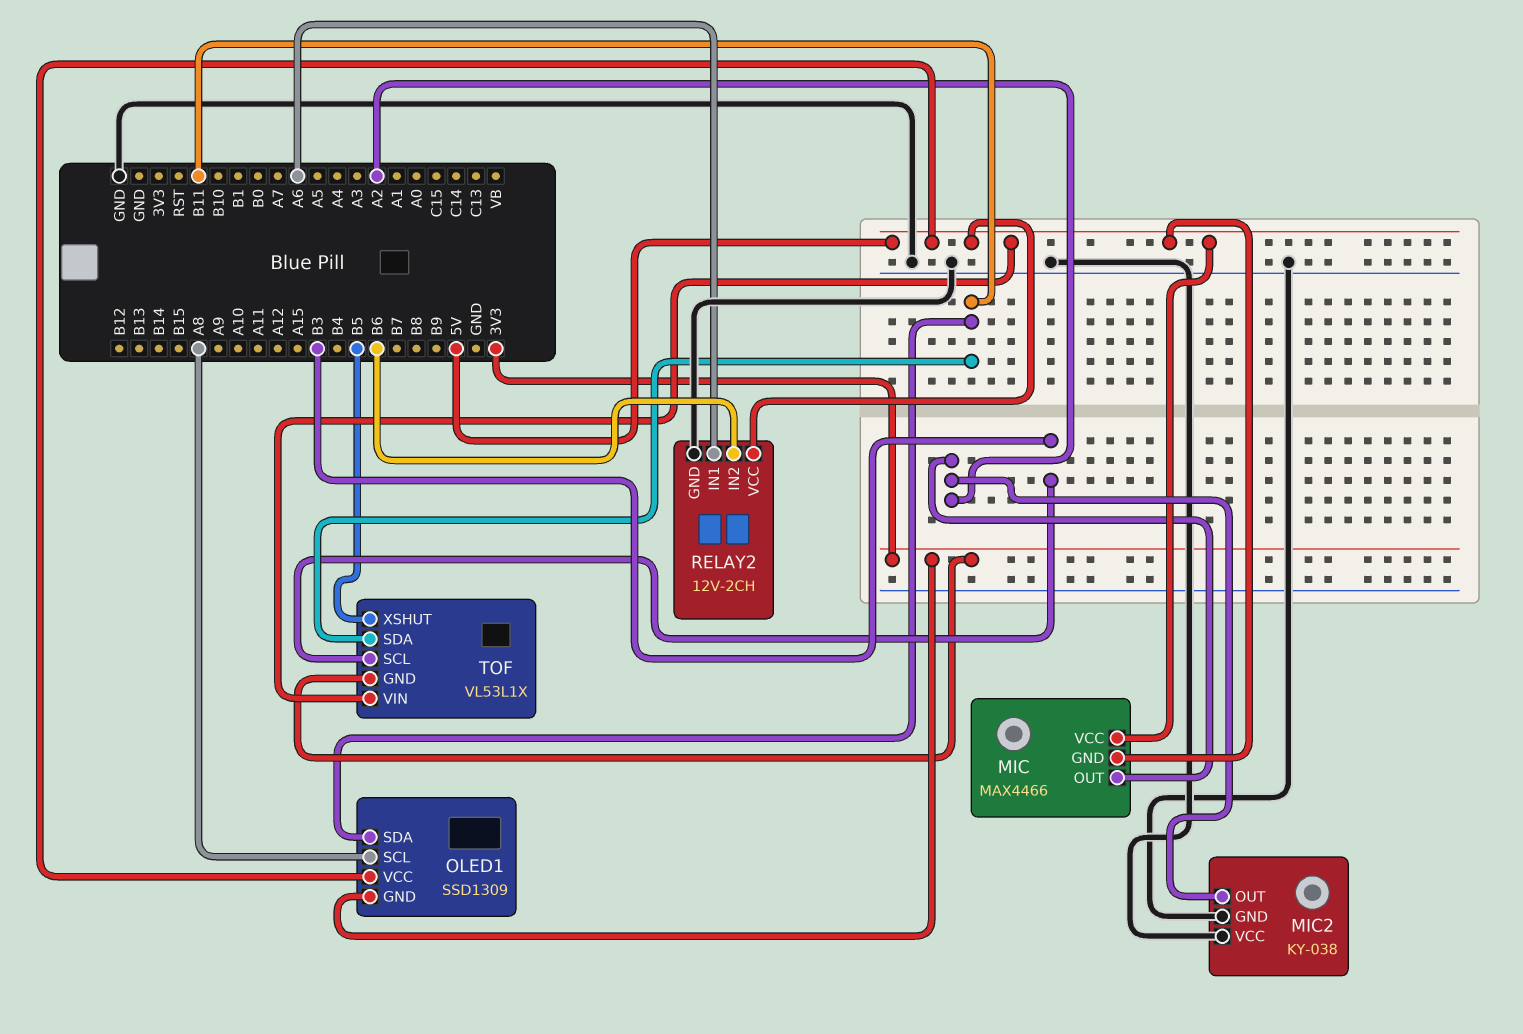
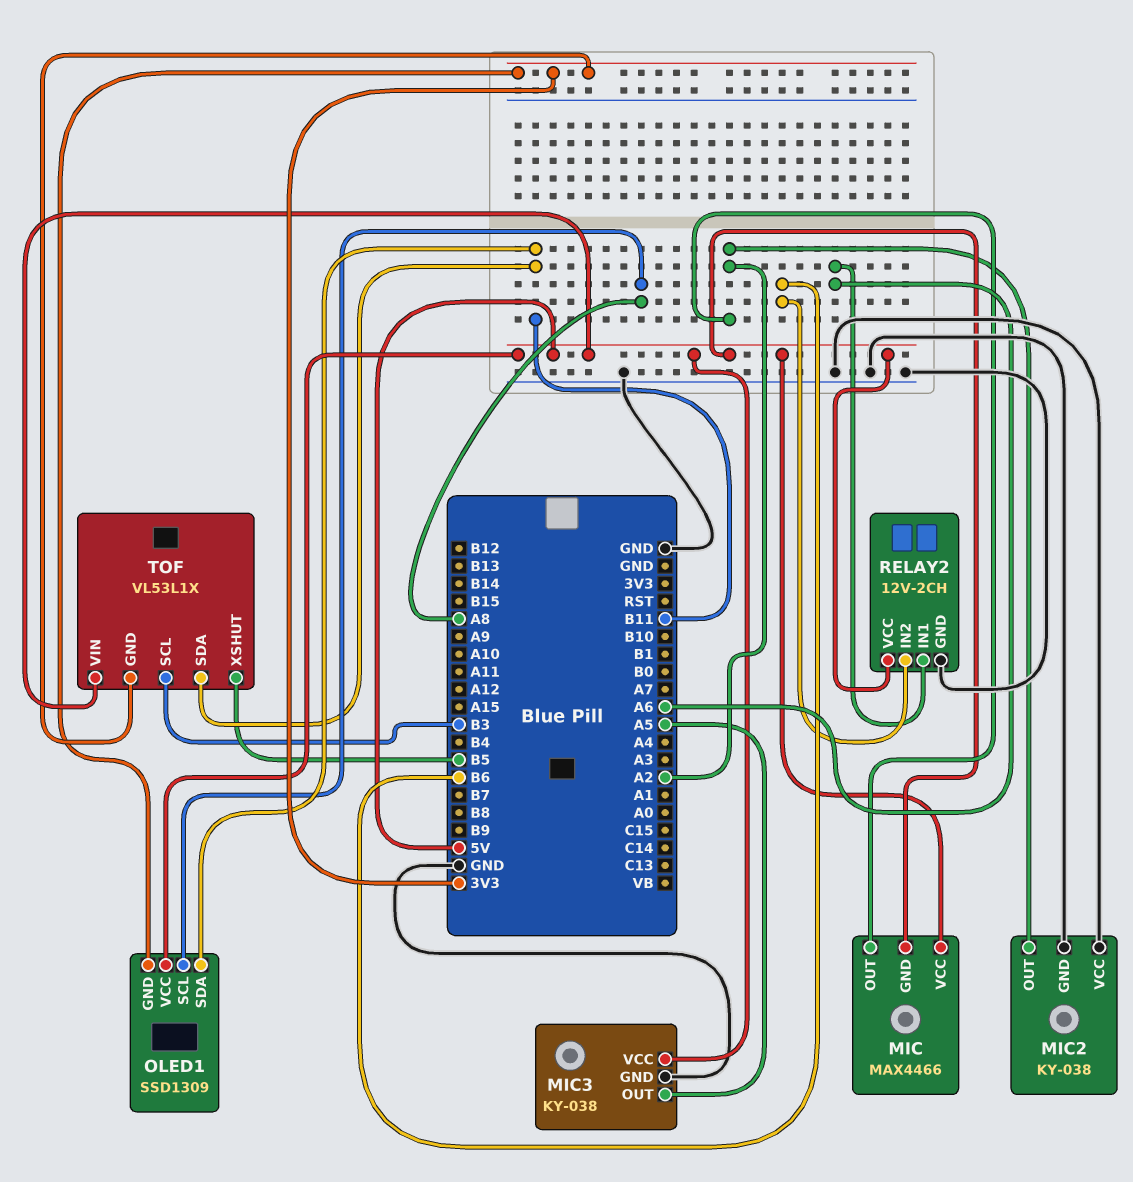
MIC3: none -> KY-038
MIC3 pin GND: none -> GND
MIC3 pin OUT: none -> A5
MIC3 pin VCC: none -> 5V

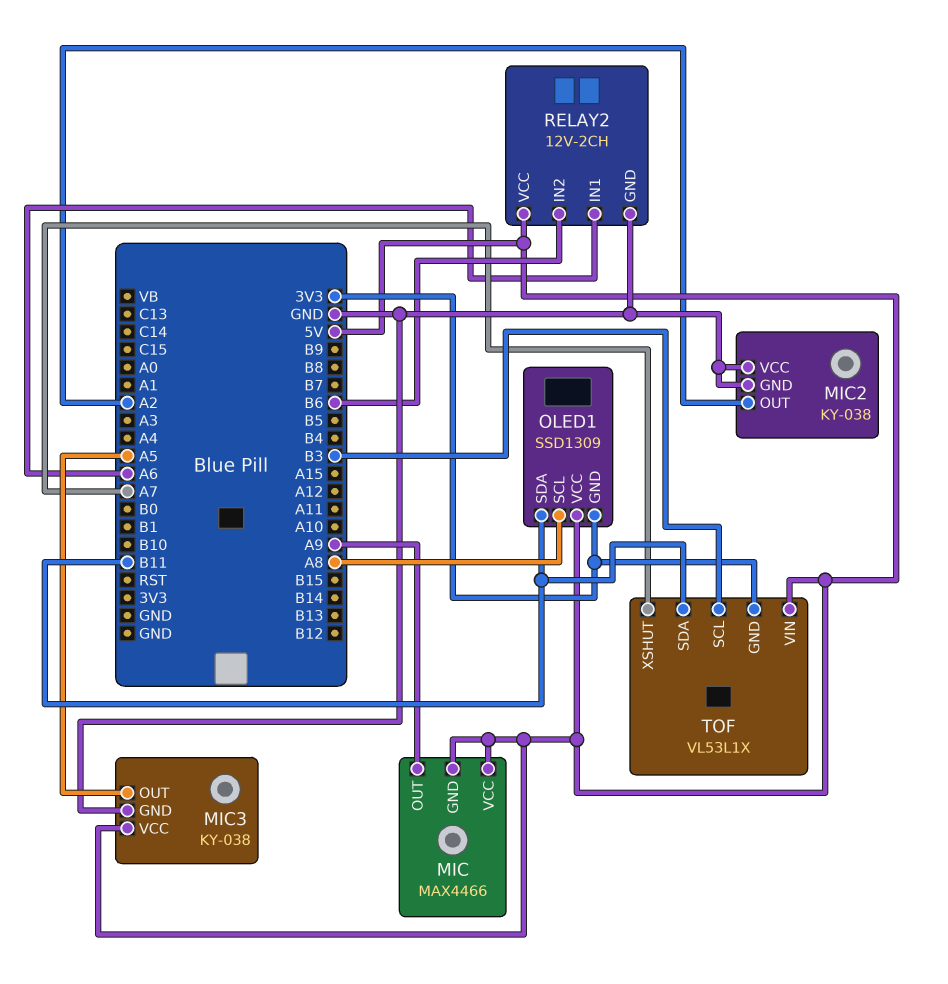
MIC pin OUT: A2 -> A9
TOF pin XSHUT: B5 -> A7

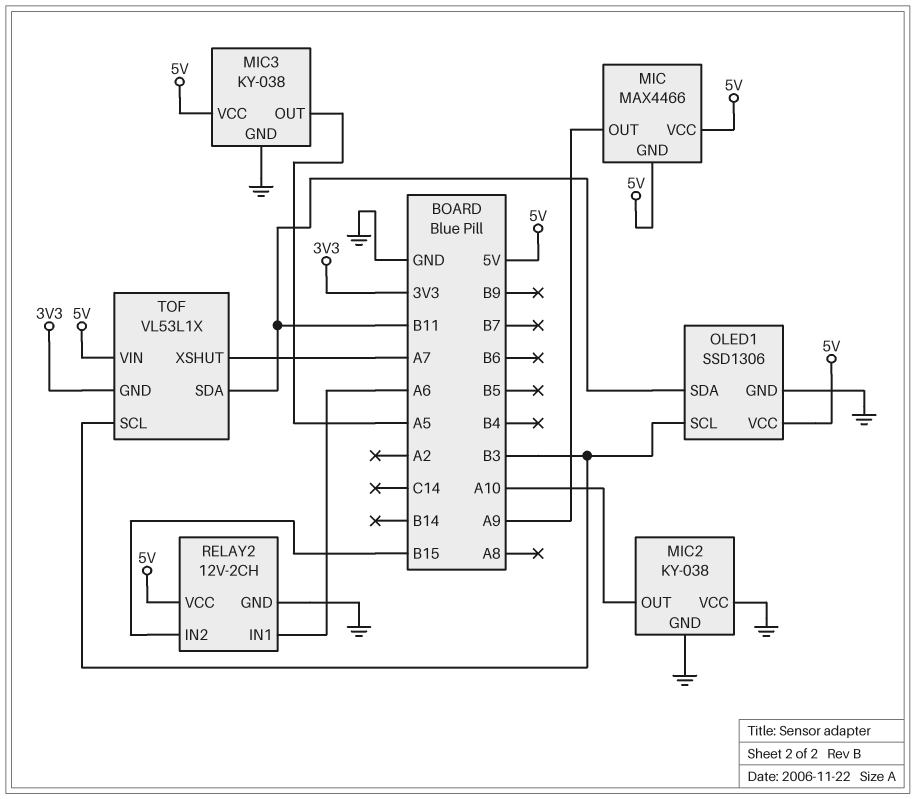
MIC2 pin OUT: A2 -> A10
OLED1: SSD1309 -> SSD1306
OLED1 pin GND: 3V3 -> GND
OLED1 pin SCL: A8 -> B3
RELAY2 pin IN2: B6 -> B15

